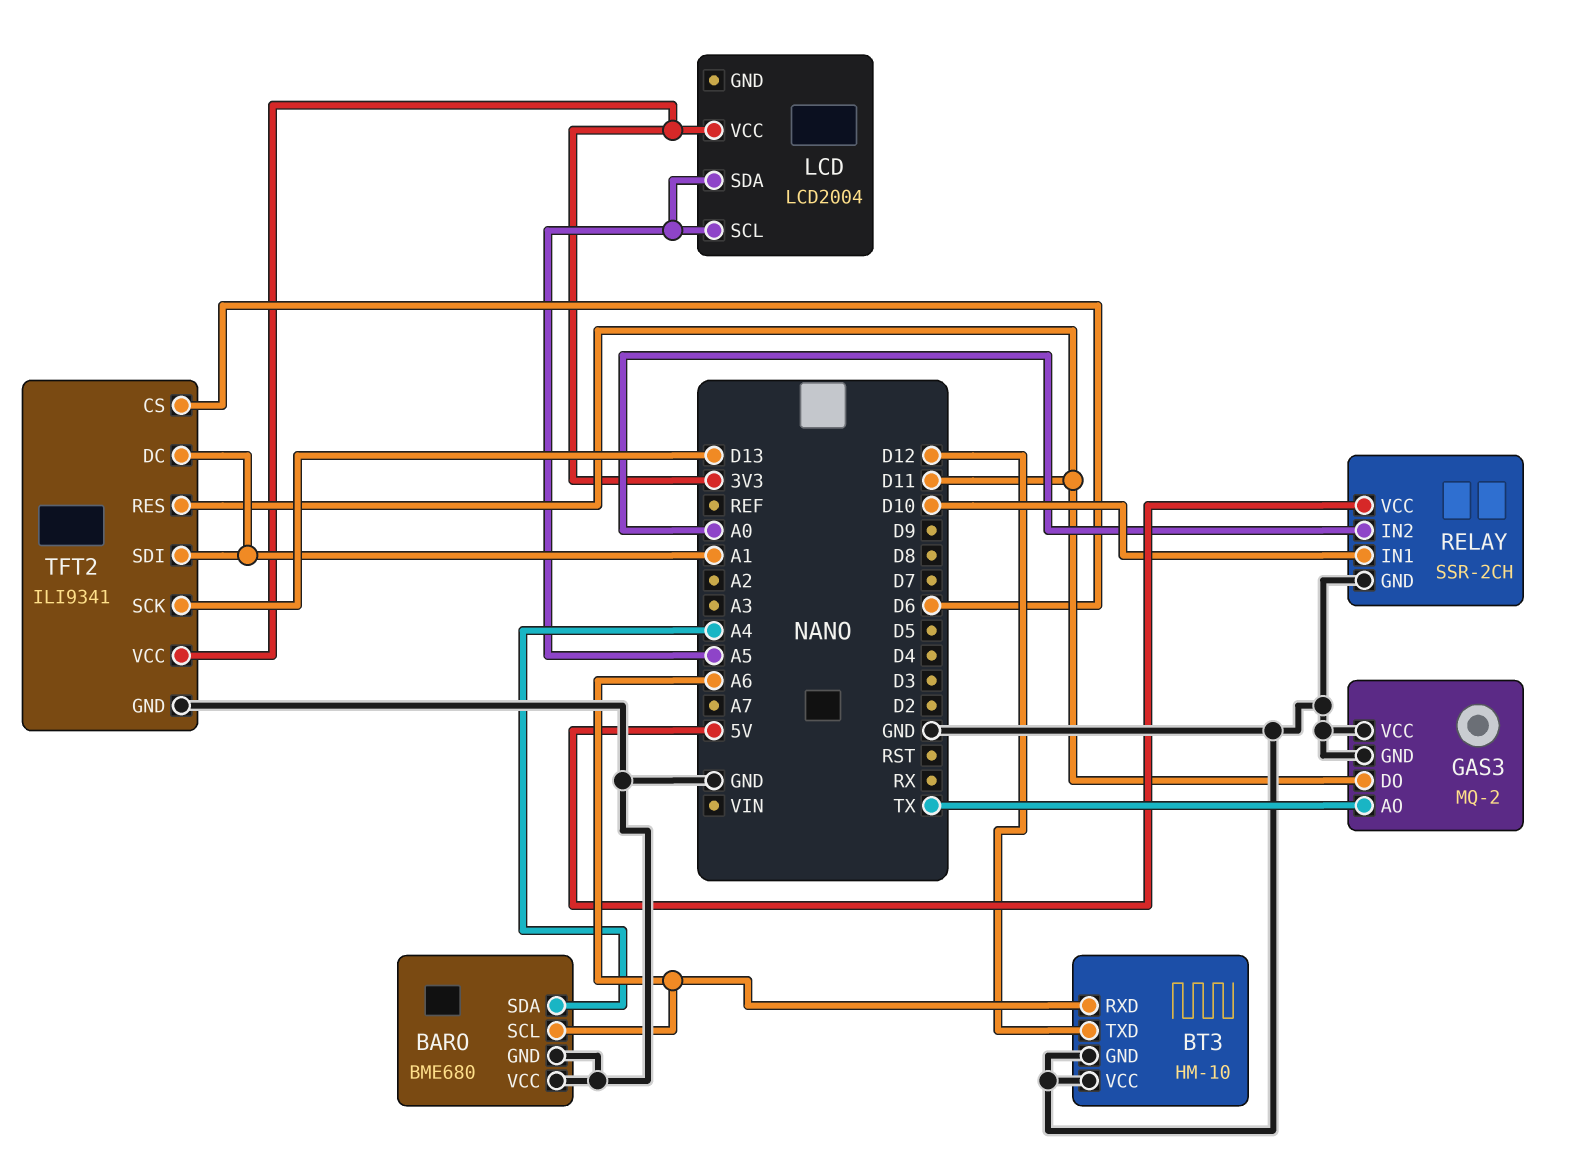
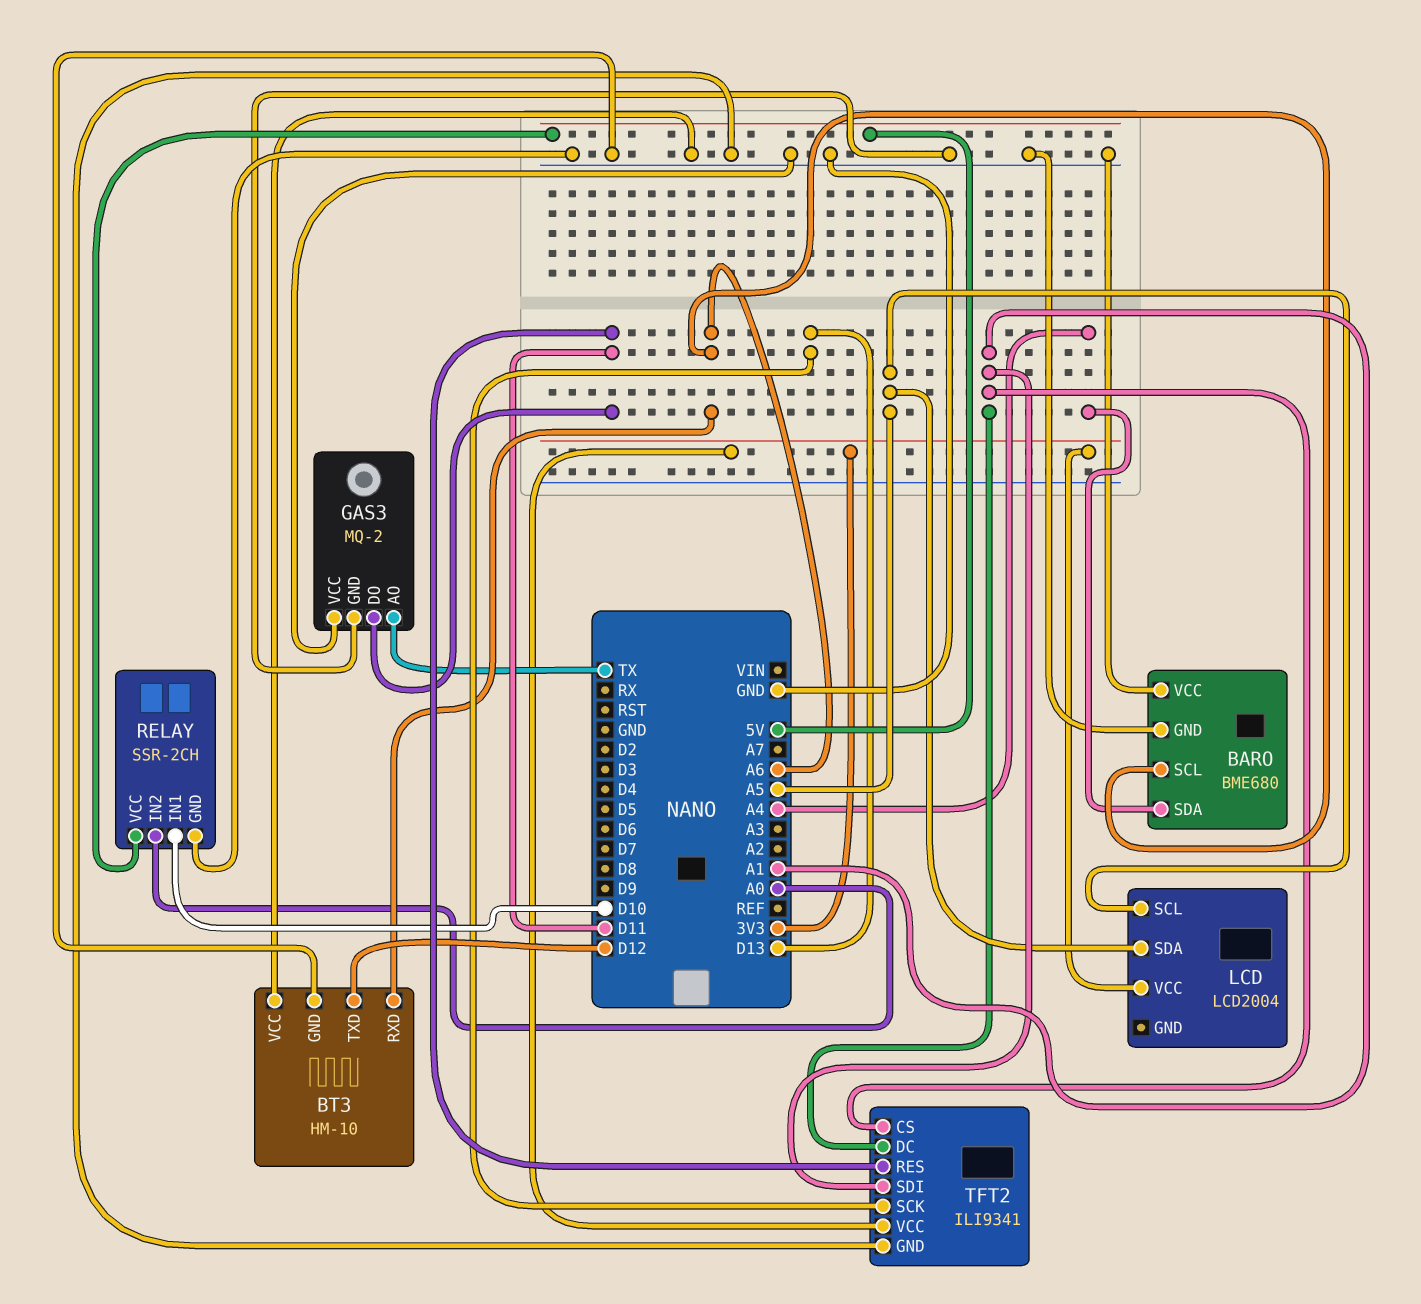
TFT2 pin CS: D6 -> A1

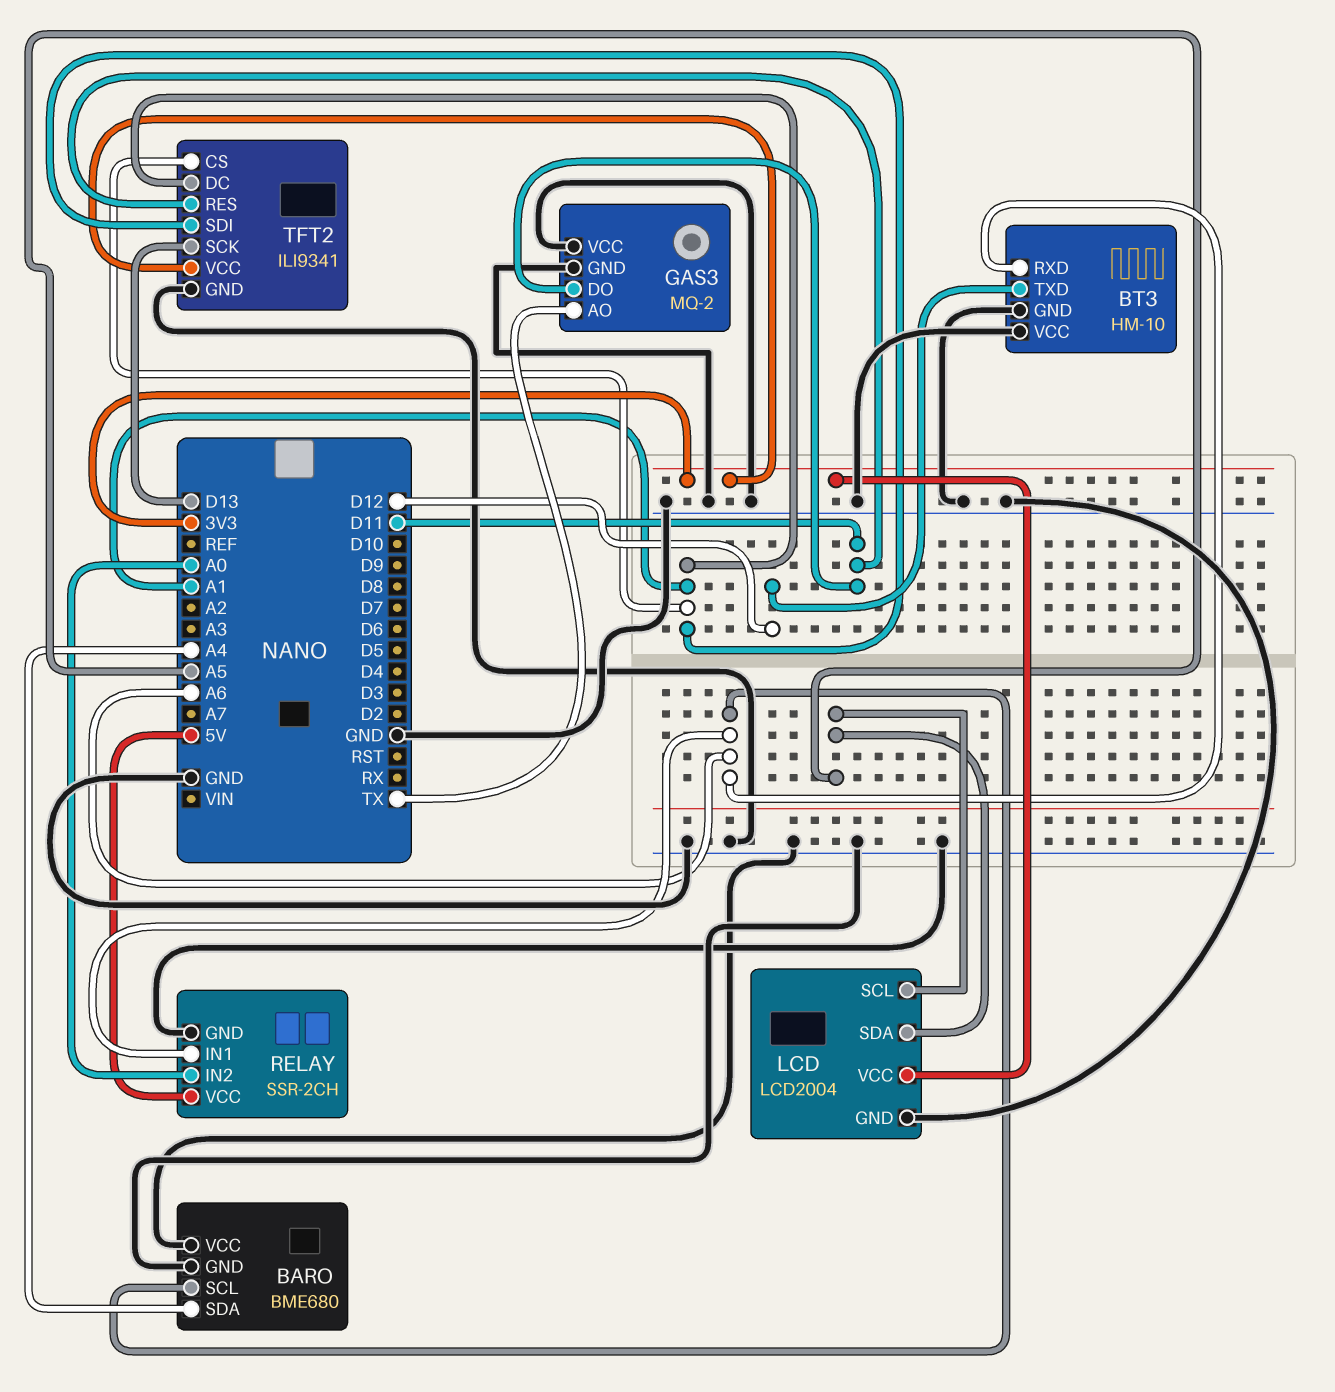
LCD pin GND: none -> GND
RELAY pin IN1: D10 -> A6

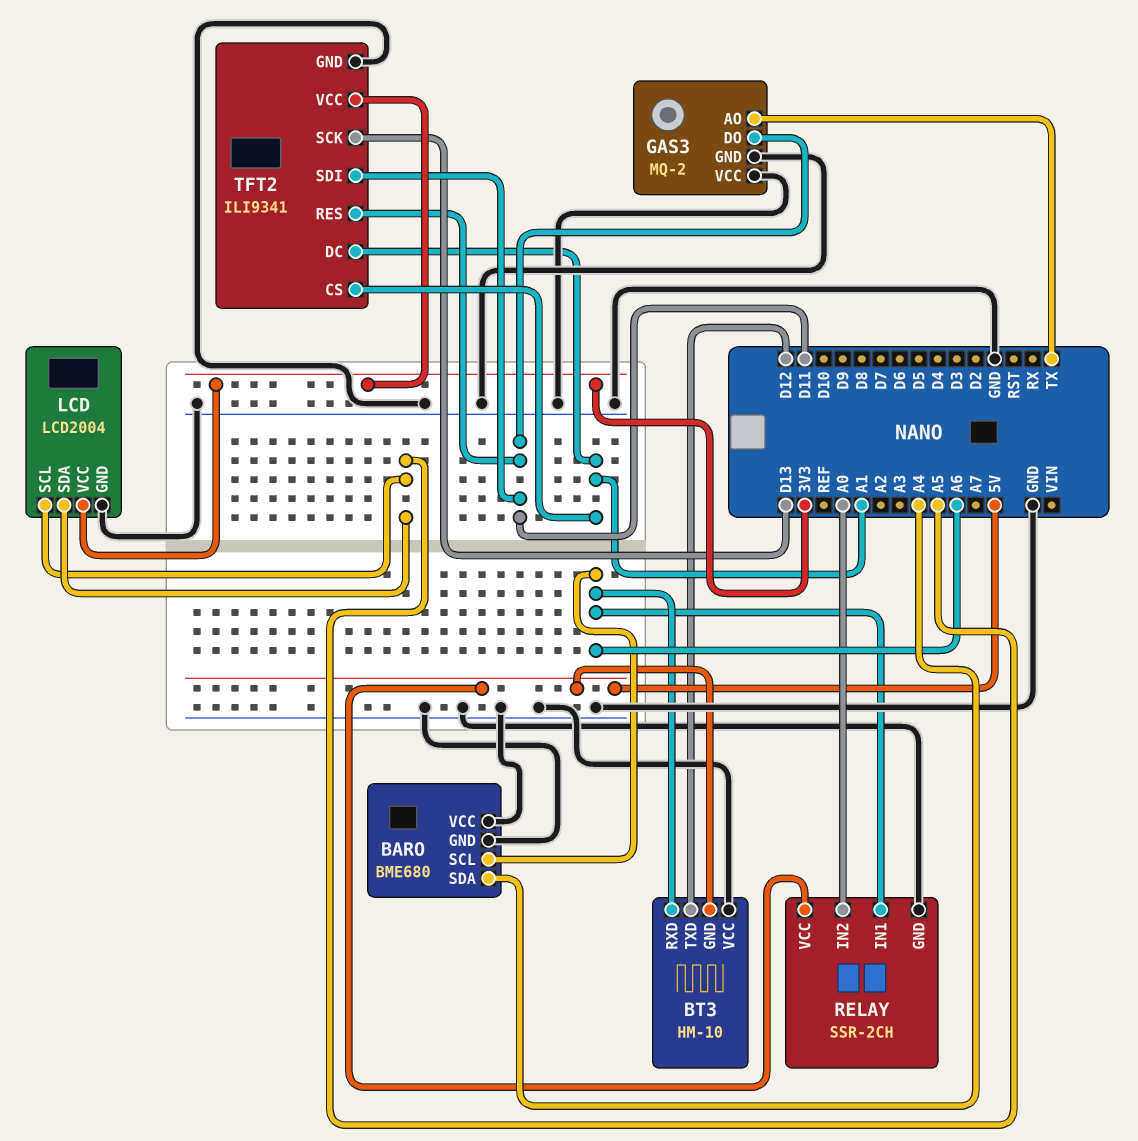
BT3 pin GND: GND -> 5V
TFT2 pin SDI: A1 -> D11

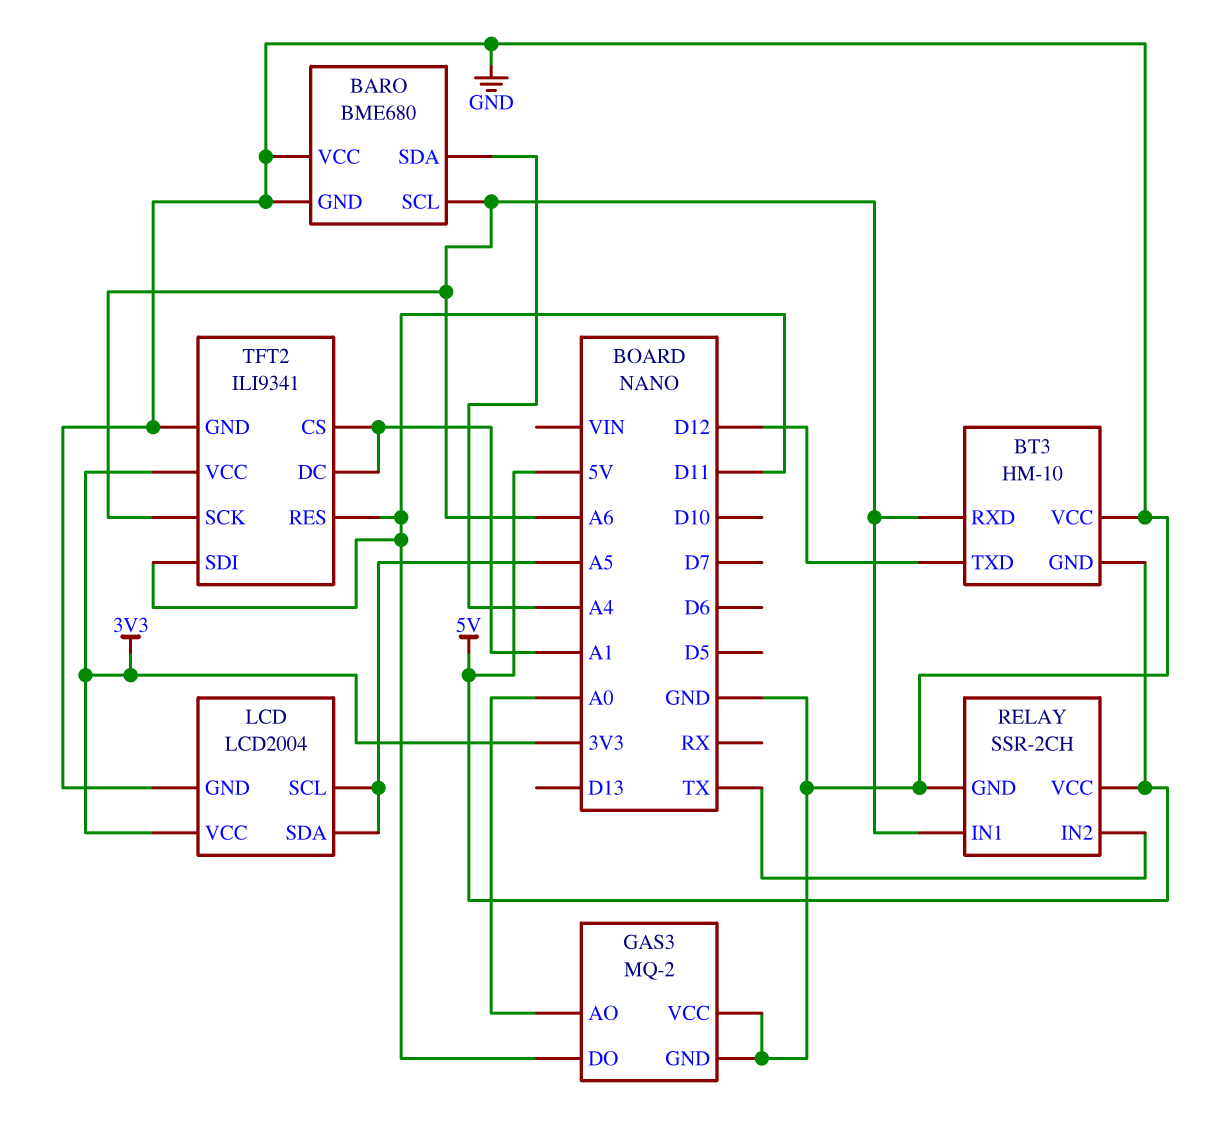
GAS3 pin AO: TX -> A0
RELAY pin IN2: A0 -> TX
TFT2 pin SCK: D13 -> A6

